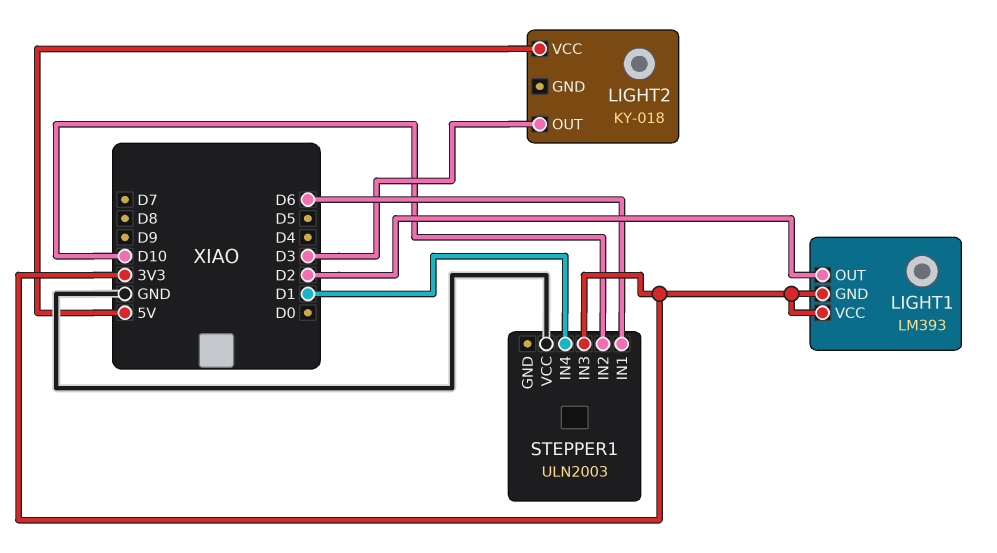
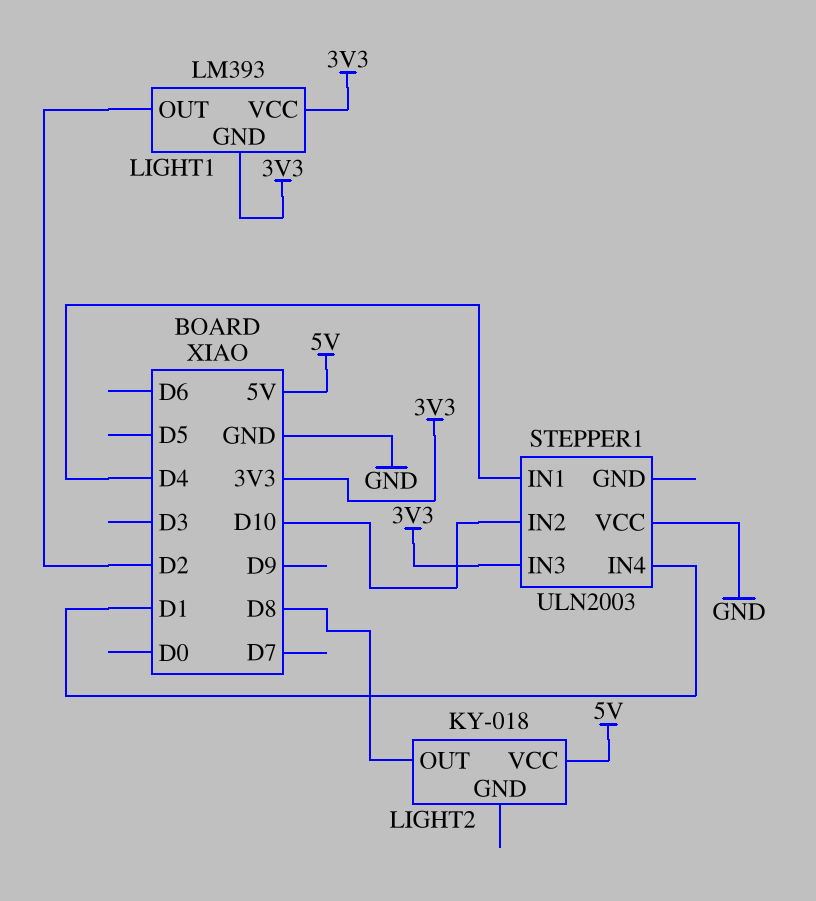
LIGHT2 pin OUT: D3 -> D8
STEPPER1 pin IN1: D6 -> D4

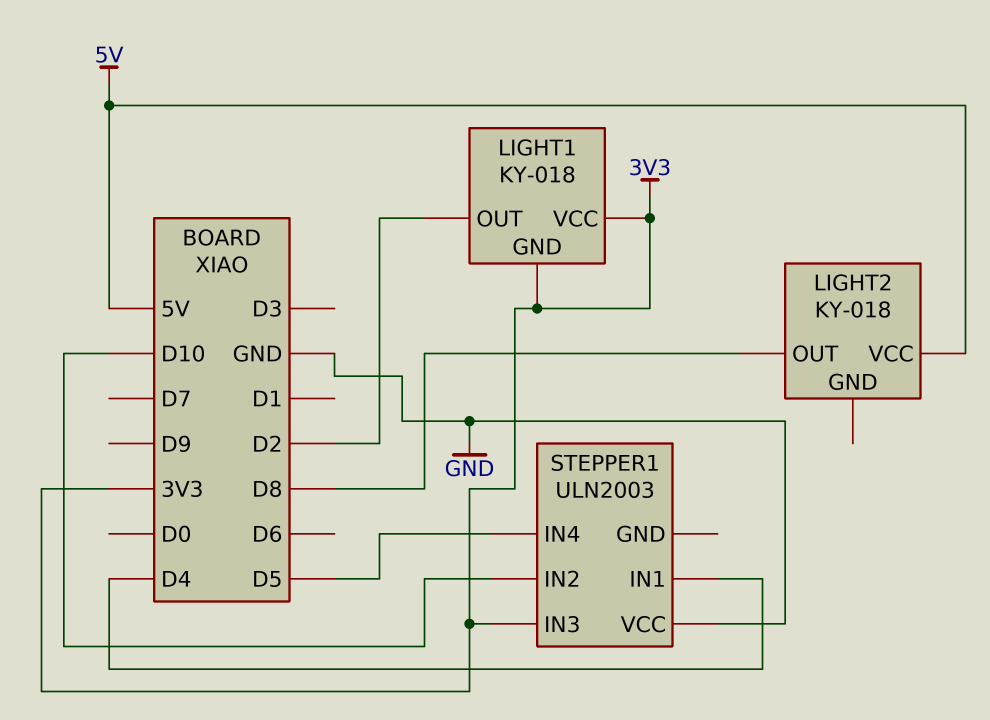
LIGHT1: LM393 -> KY-018
STEPPER1 pin IN4: D1 -> D5

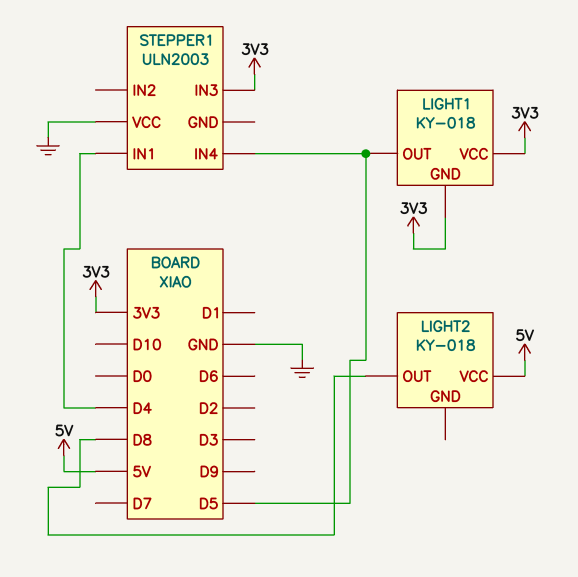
LIGHT1 pin OUT: D2 -> D5
STEPPER1 pin IN2: D10 -> none

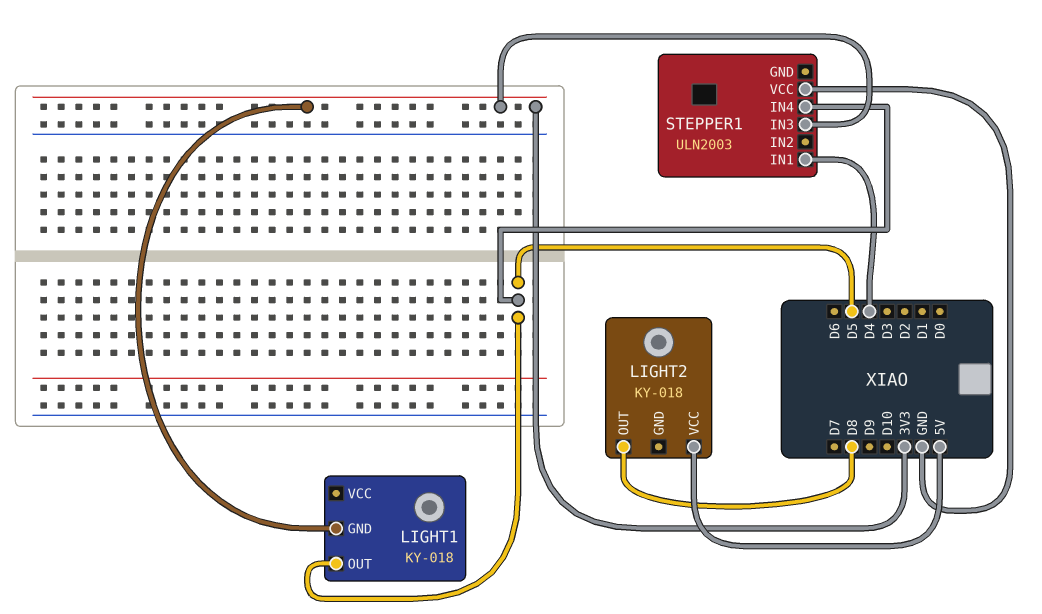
LIGHT1 pin VCC: 3V3 -> none

